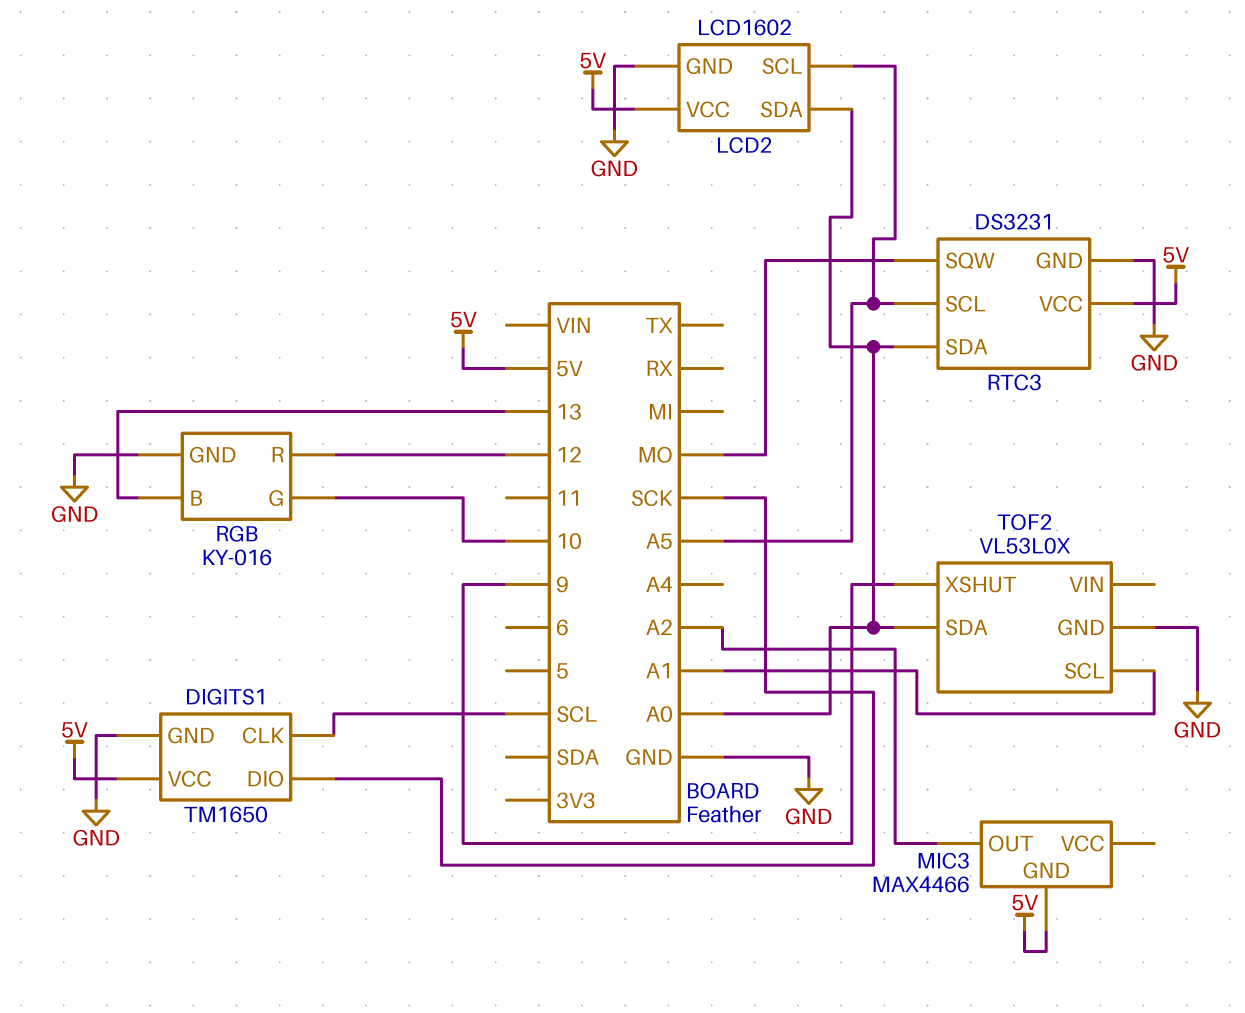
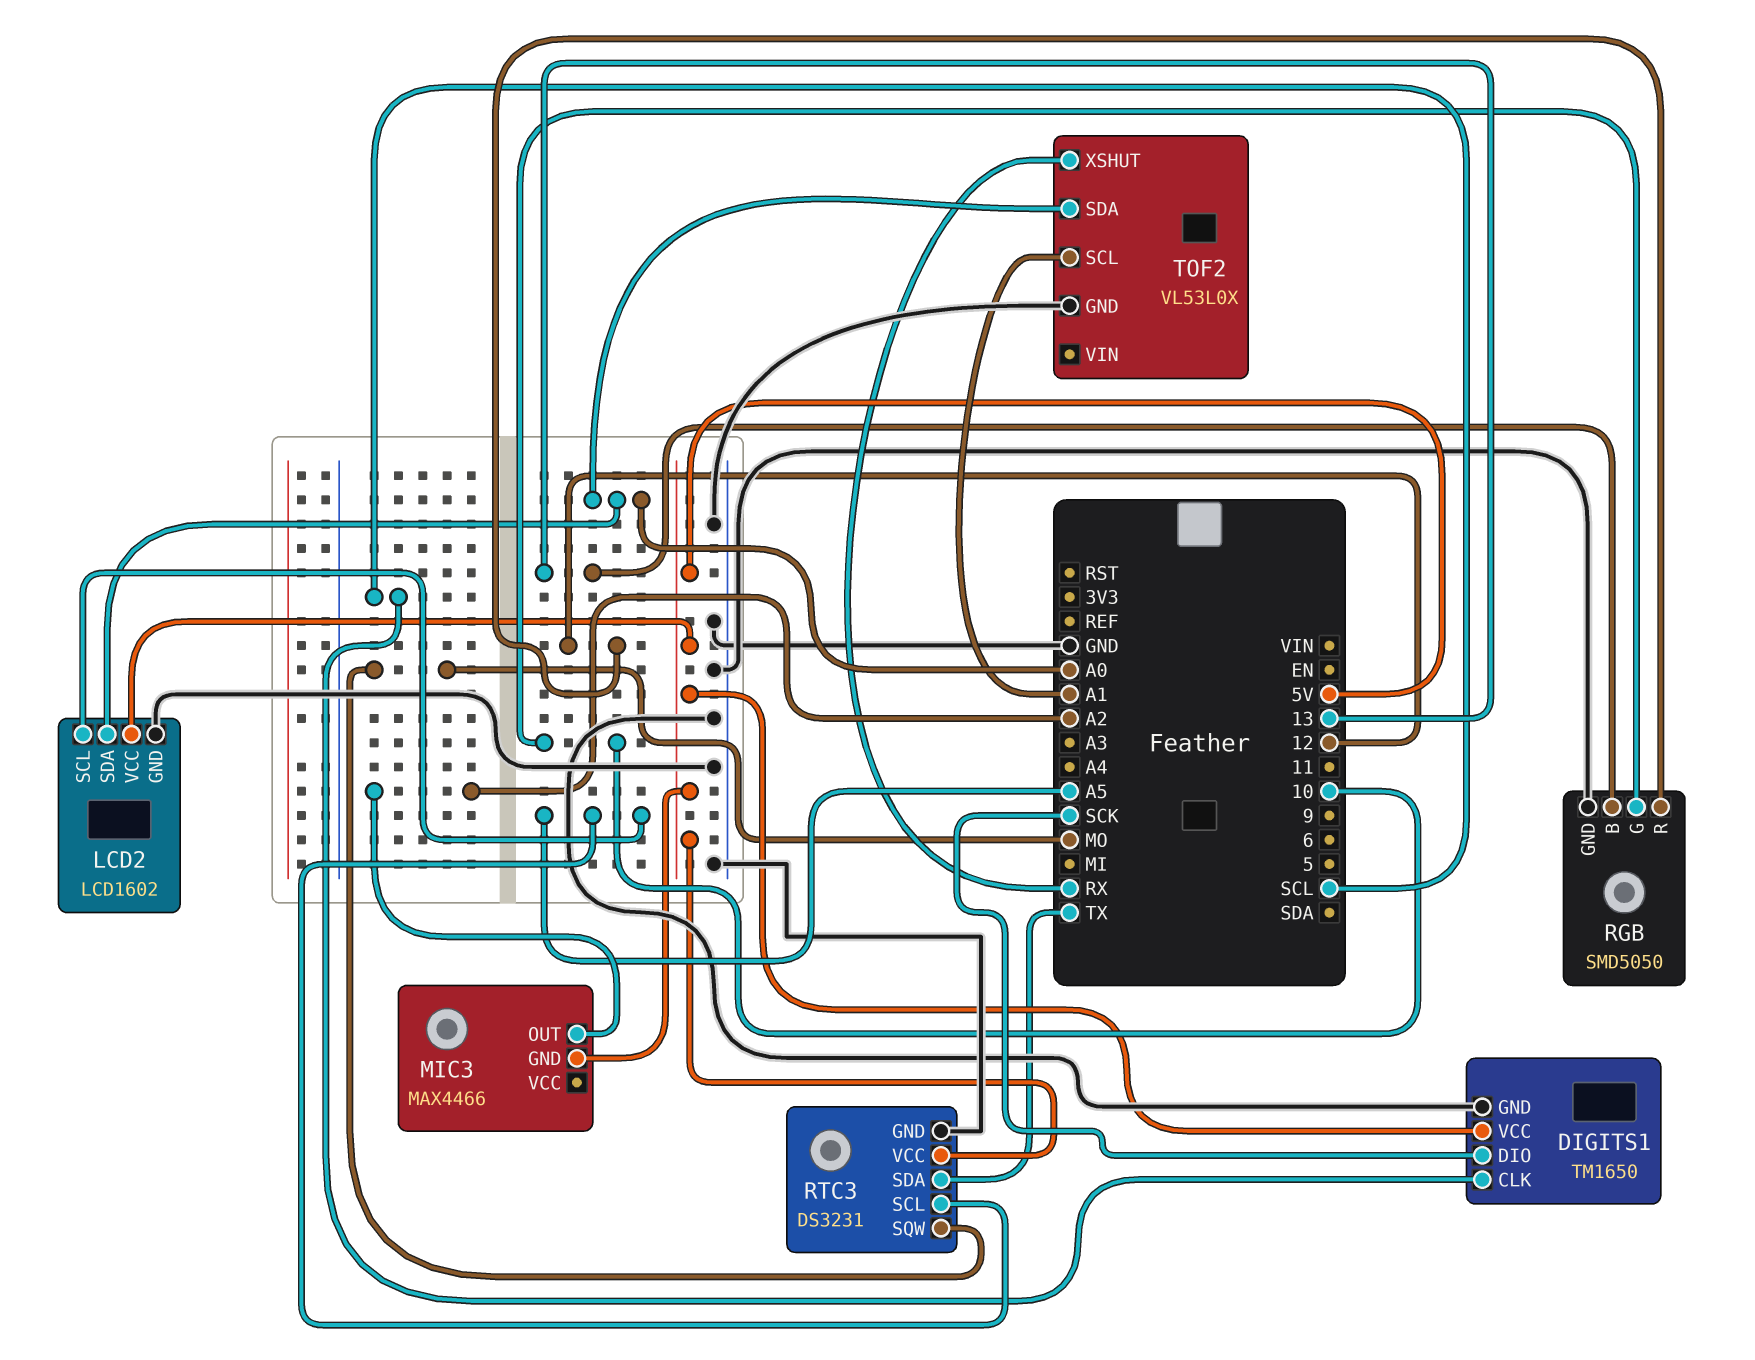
RGB: KY-016 -> SMD5050
RTC3 pin SDA: A0 -> TX
TOF2 pin XSHUT: 9 -> RX

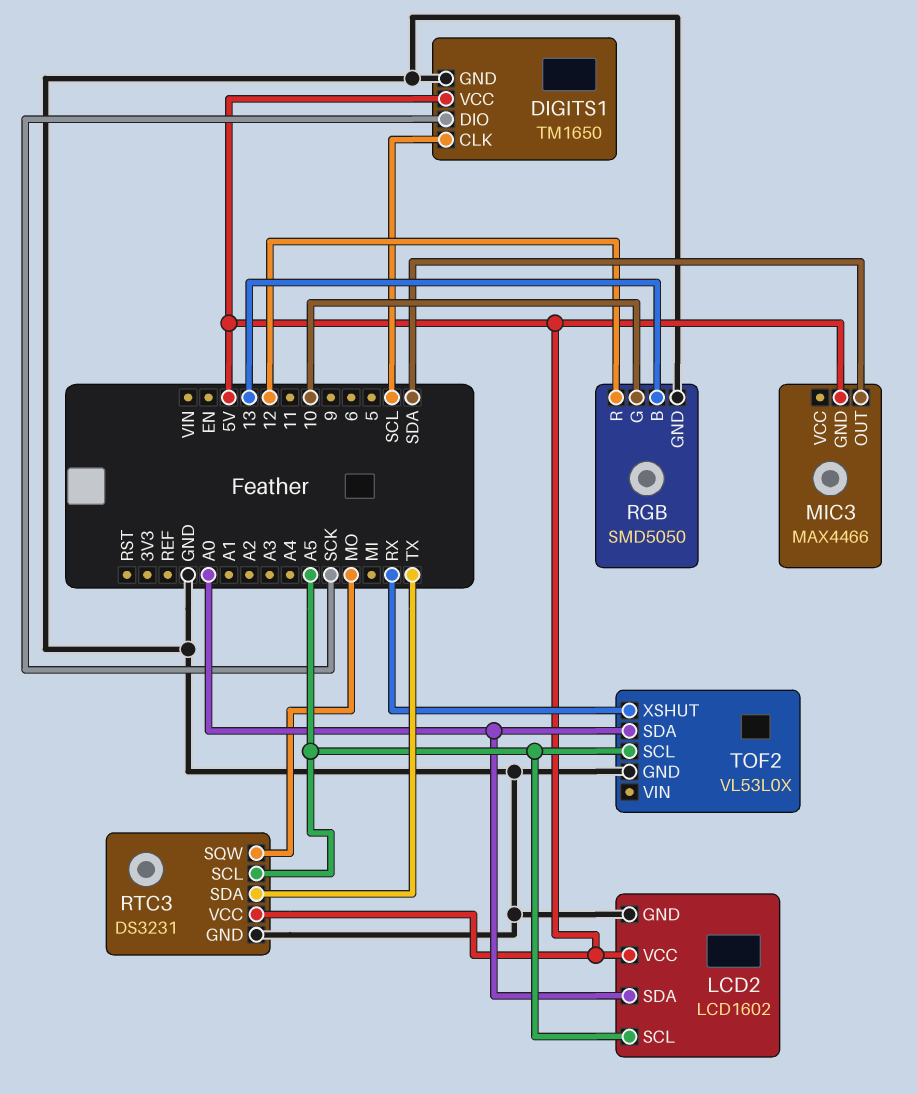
MIC3 pin OUT: A2 -> SDA
TOF2 pin SCL: A1 -> A5

